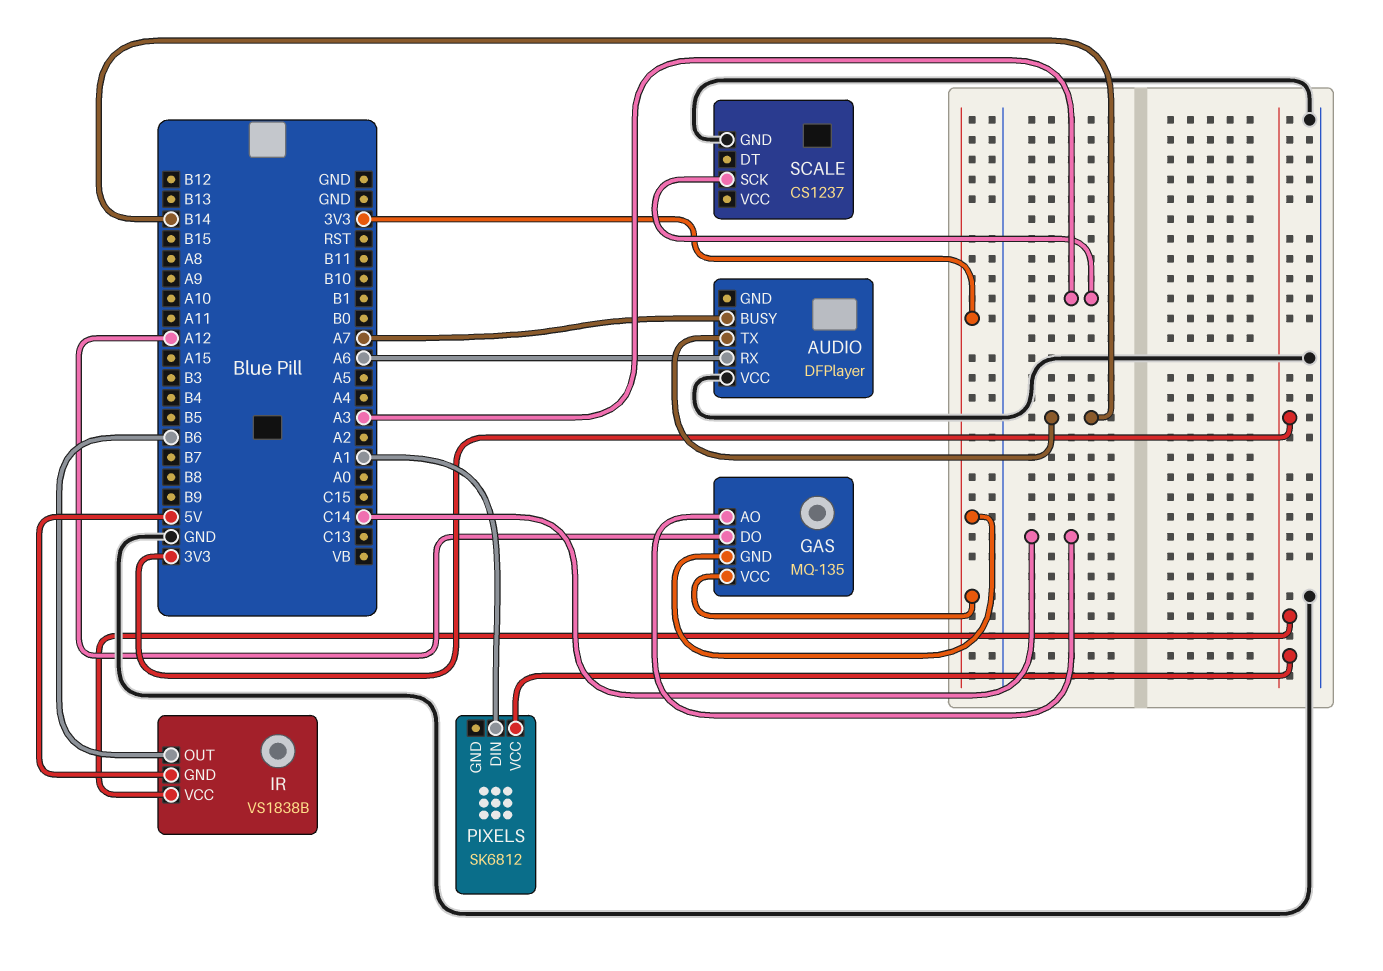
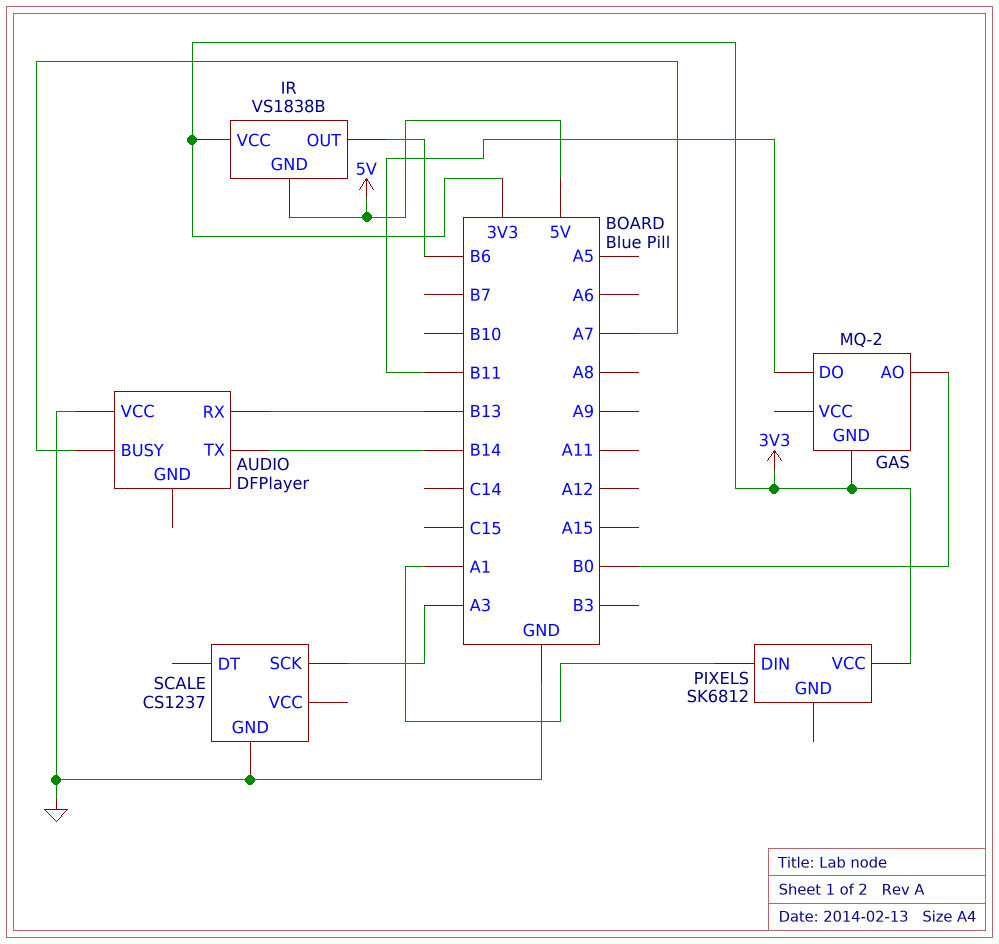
AUDIO pin RX: A6 -> B13
GAS: MQ-135 -> MQ-2
GAS pin AO: C14 -> B0
GAS pin DO: A12 -> B11
GAS pin VCC: 3V3 -> none

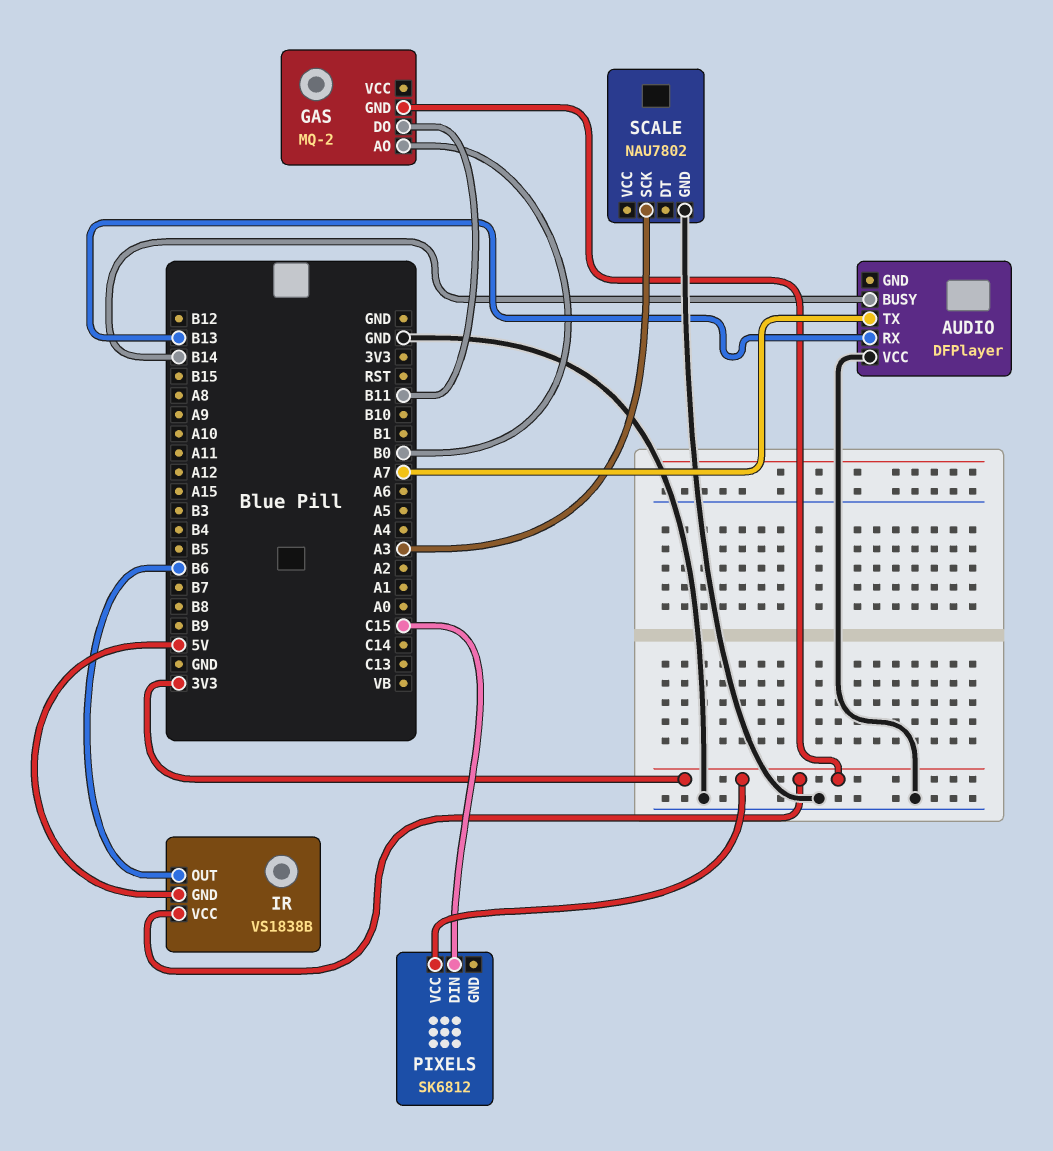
AUDIO pin BUSY: A7 -> B14
AUDIO pin TX: B14 -> A7
PIXELS pin DIN: A1 -> C15
SCALE: CS1237 -> NAU7802

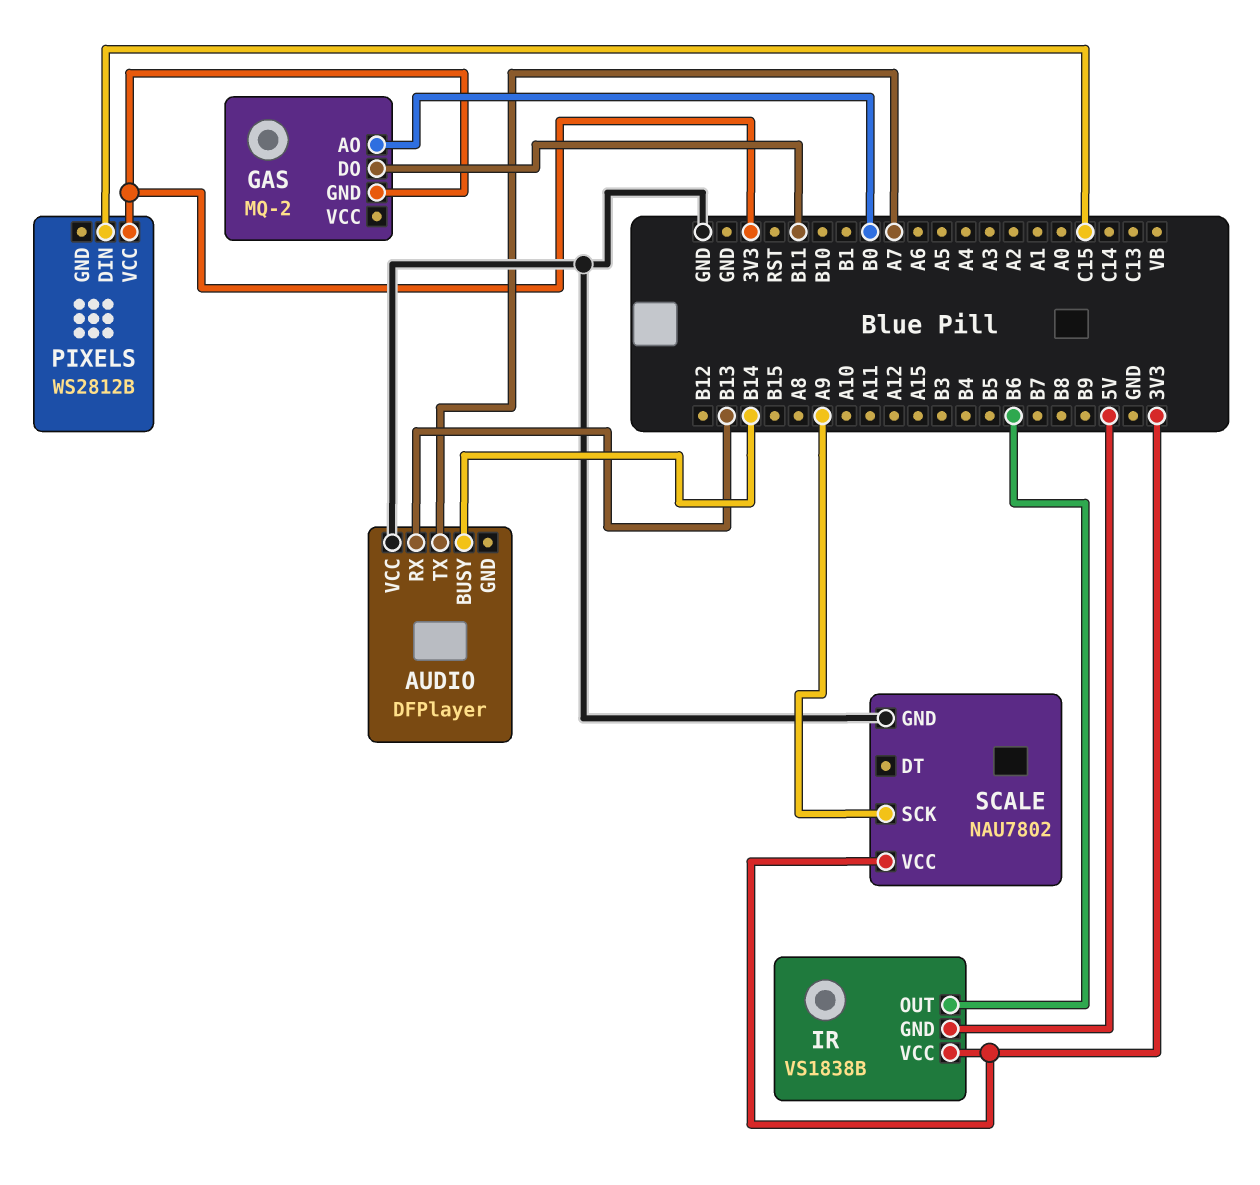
PIXELS: SK6812 -> WS2812B
SCALE pin SCK: A3 -> A9
SCALE pin VCC: none -> 3V3

